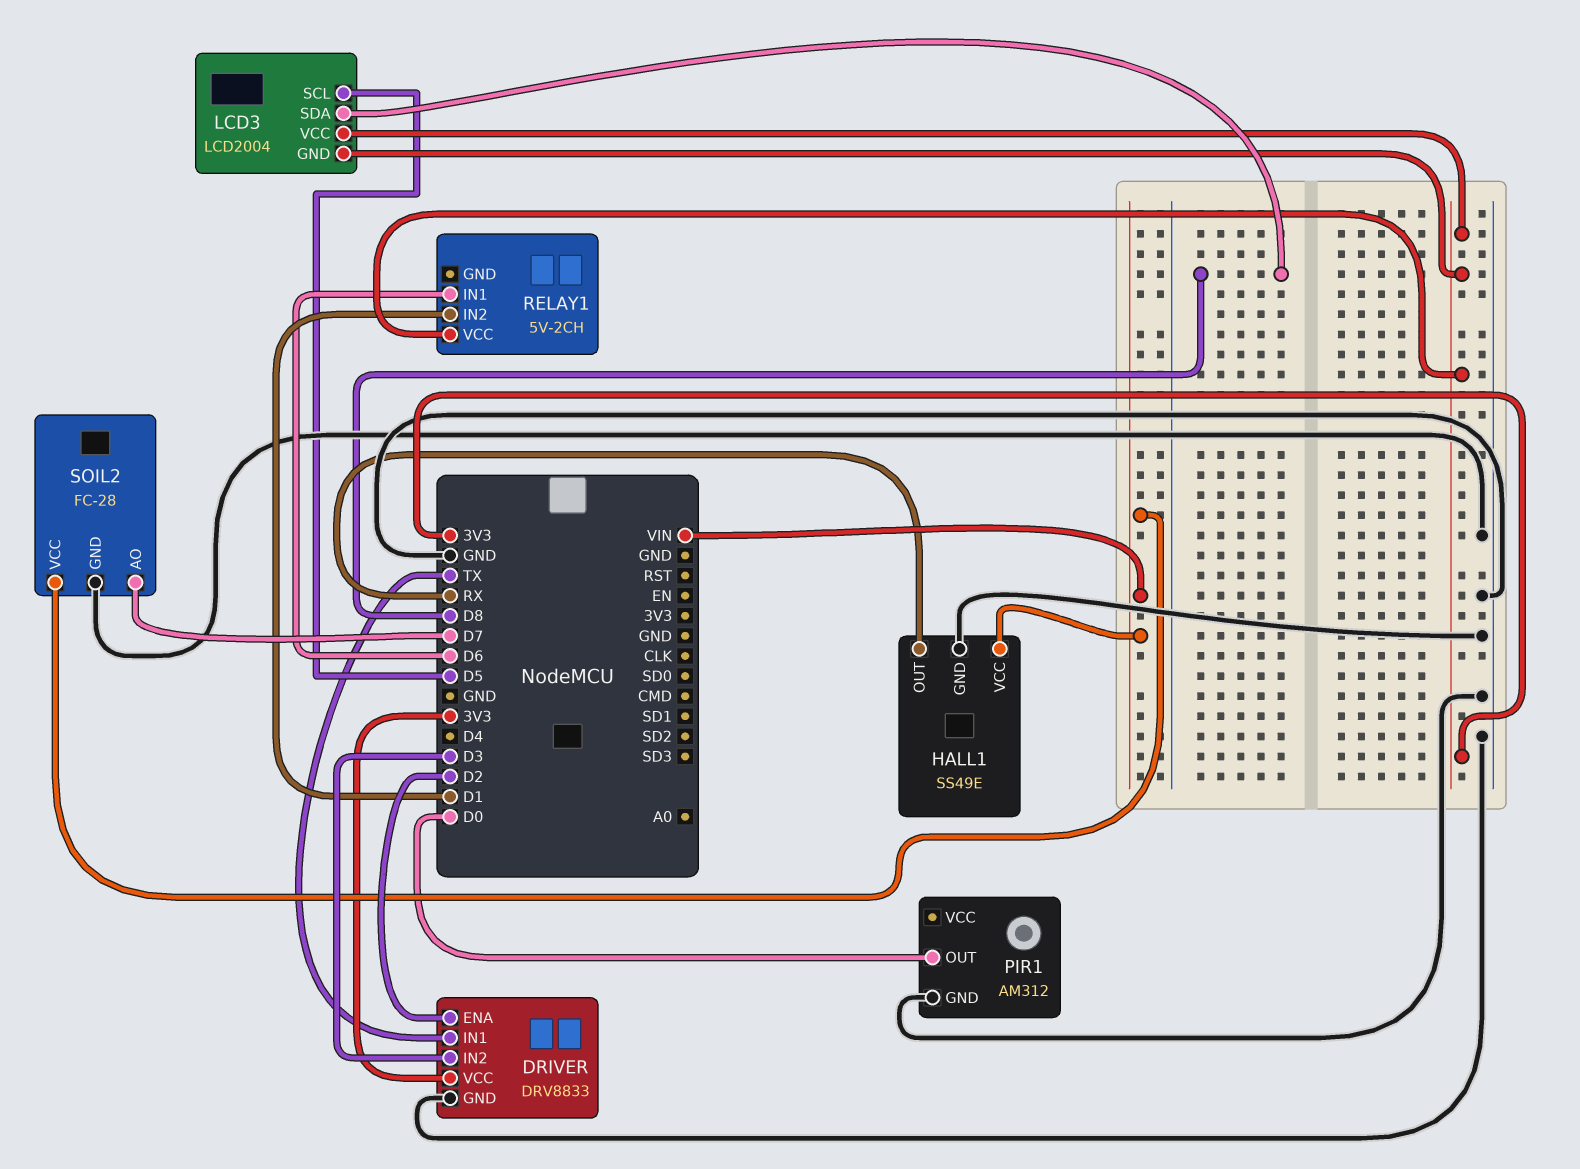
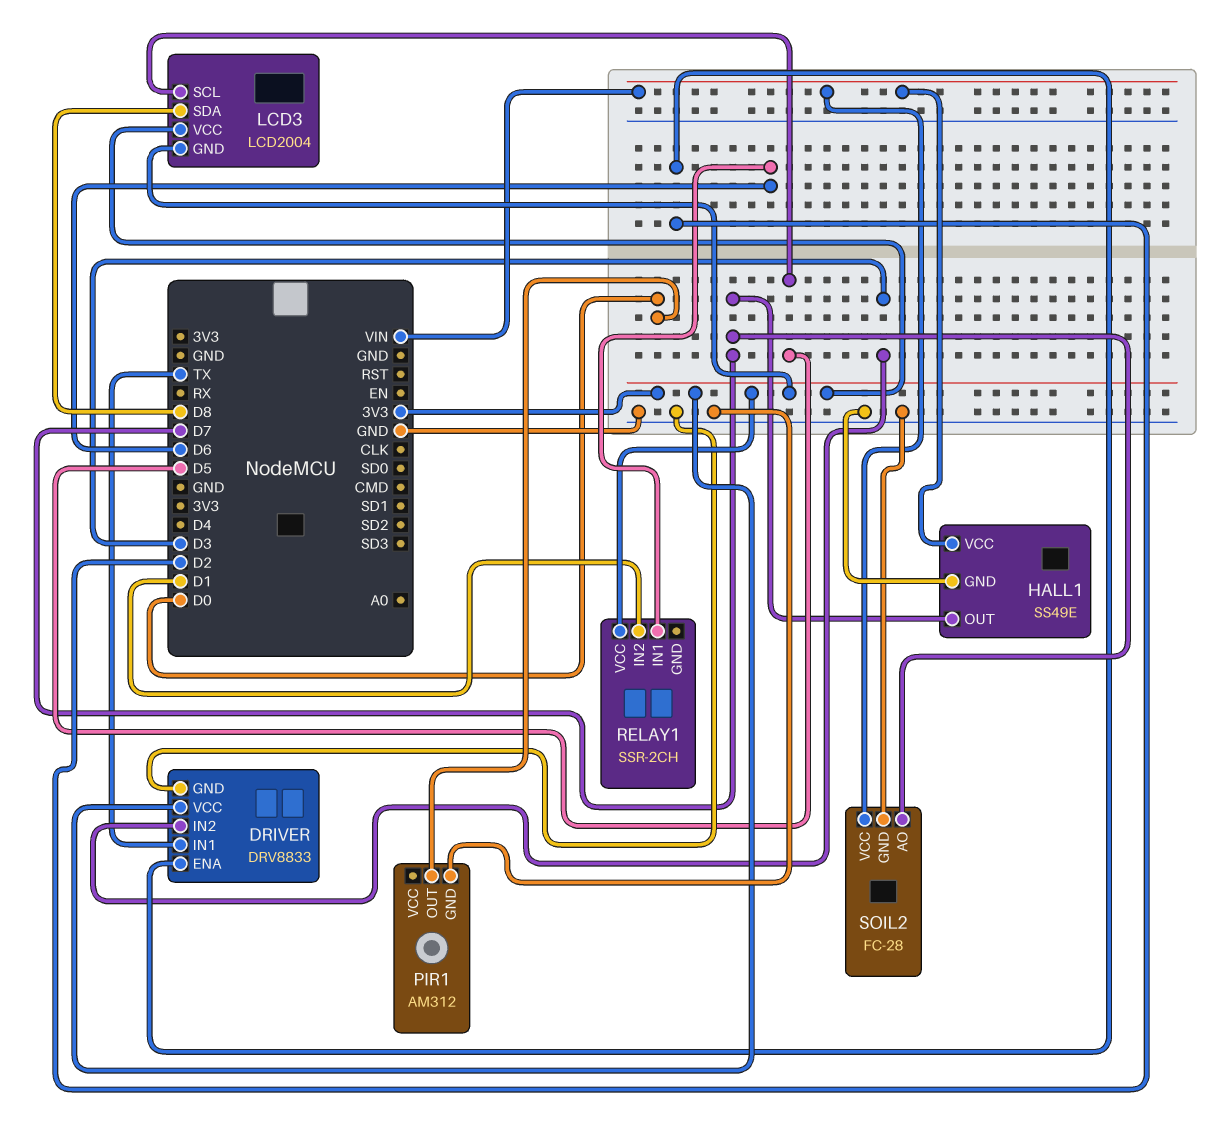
HALL1 pin OUT: RX -> D7
RELAY1: 5V-2CH -> SSR-2CH

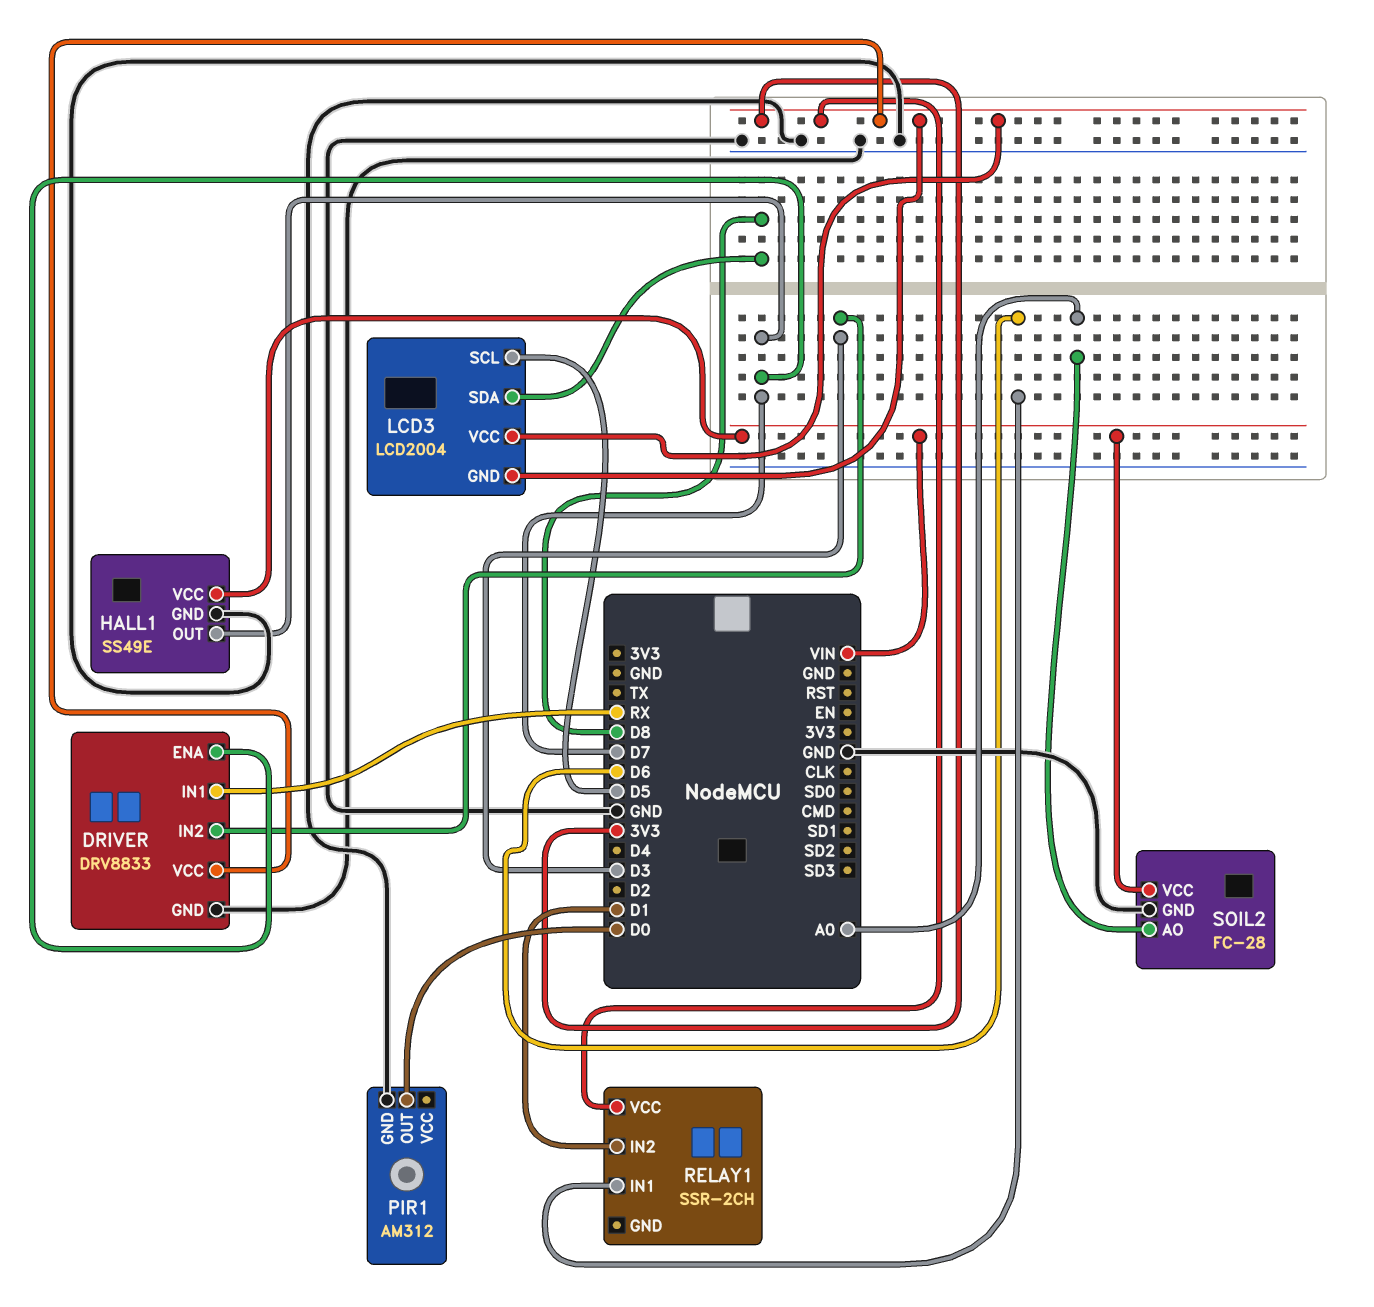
DRIVER pin ENA: D2 -> D7
DRIVER pin IN1: TX -> RX
SOIL2 pin AO: D7 -> A0

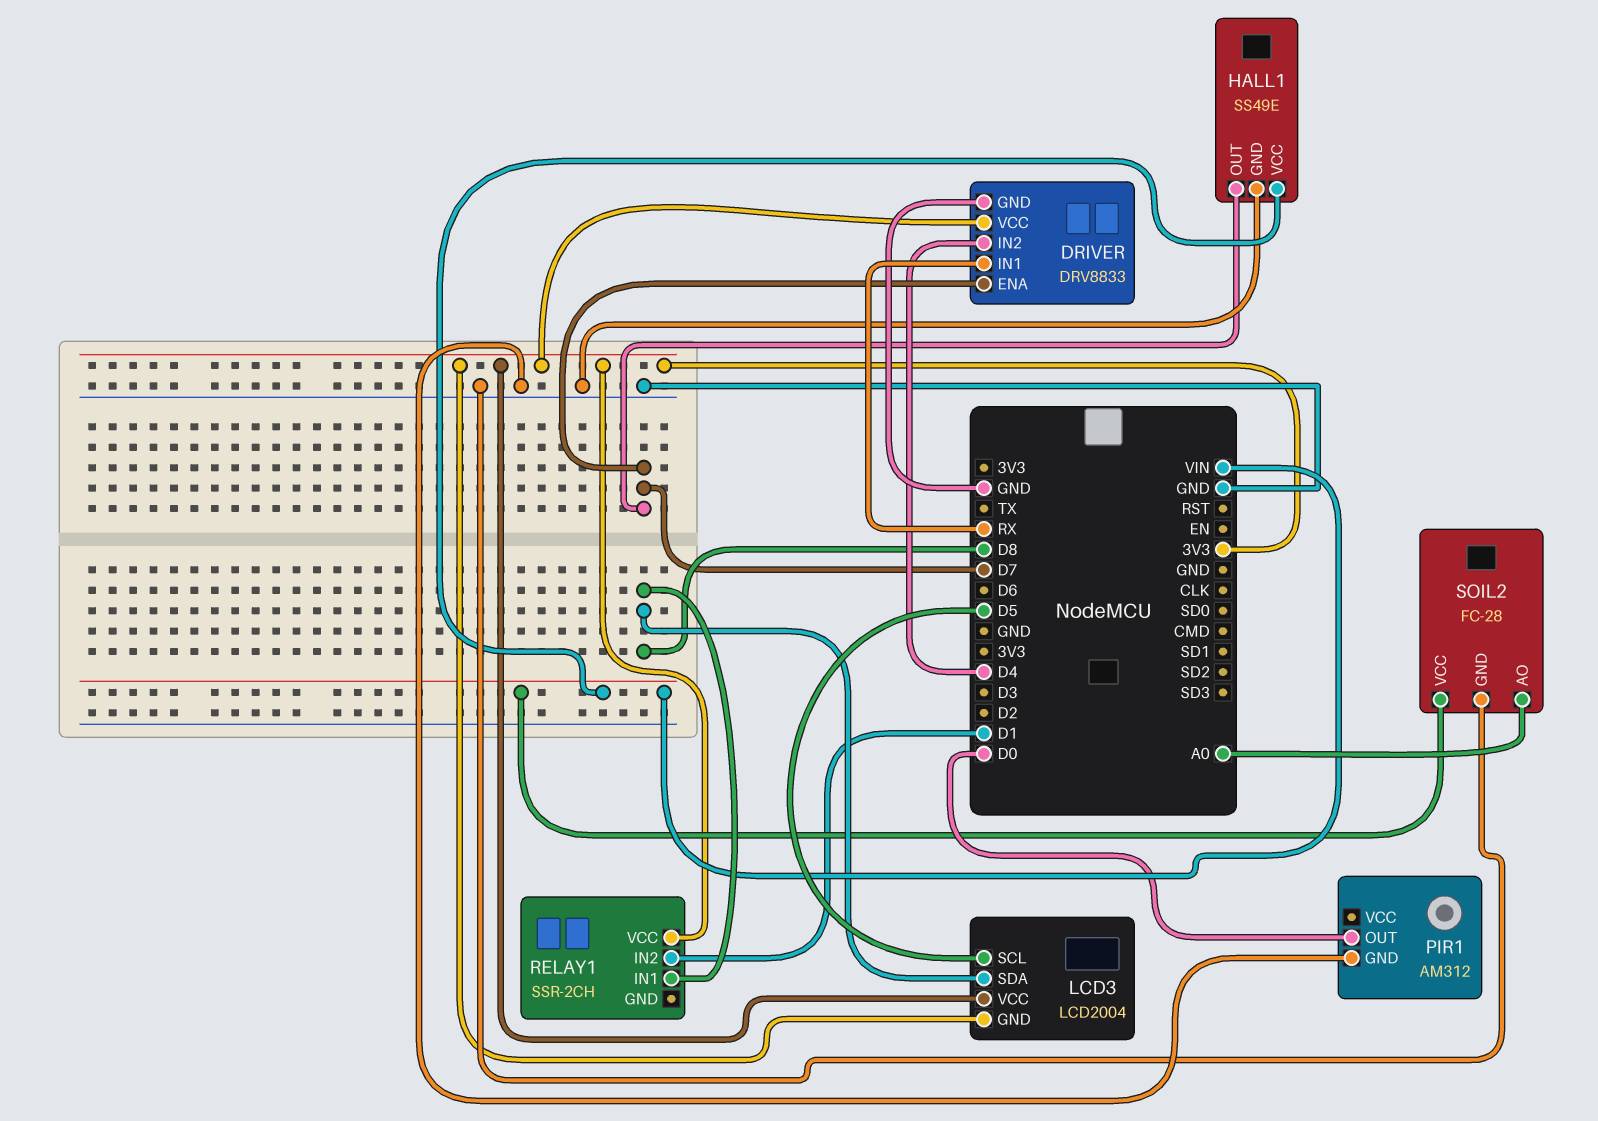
DRIVER pin IN2: D3 -> D4
RELAY1 pin IN1: D6 -> D8

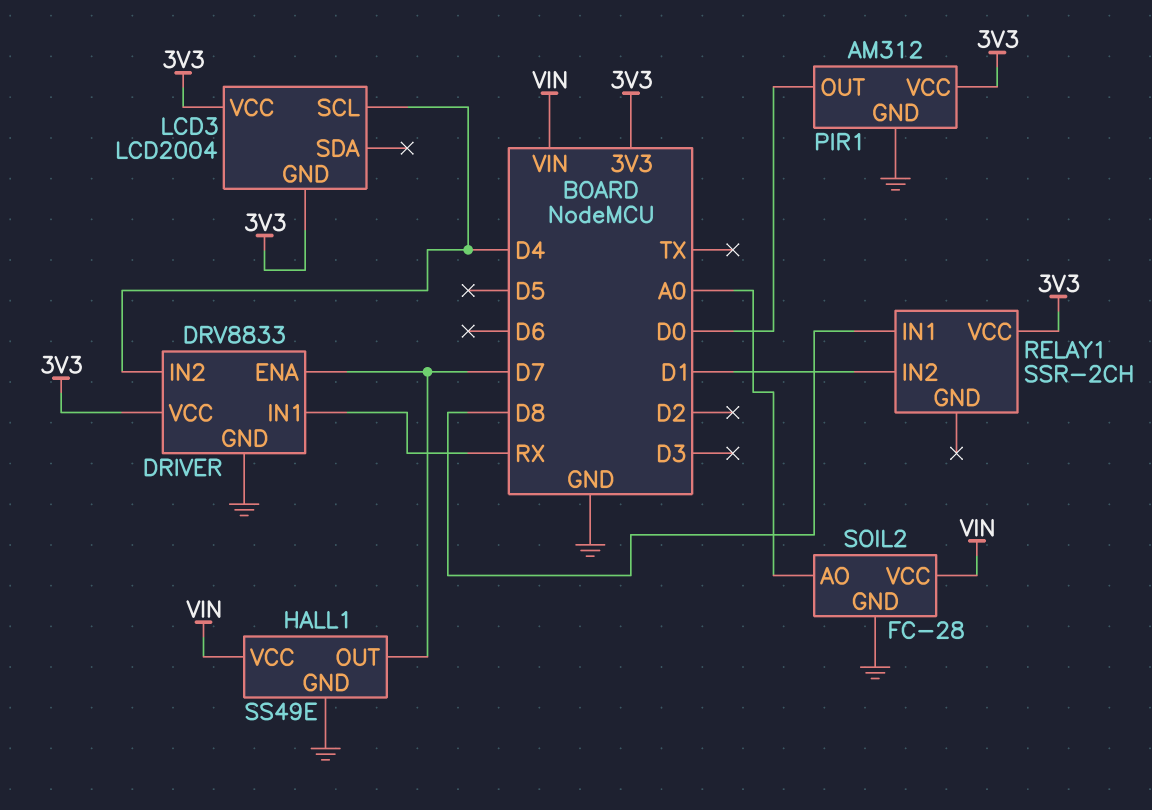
LCD3 pin SCL: D5 -> D4
LCD3 pin SDA: D8 -> none
PIR1 pin VCC: none -> 3V3

